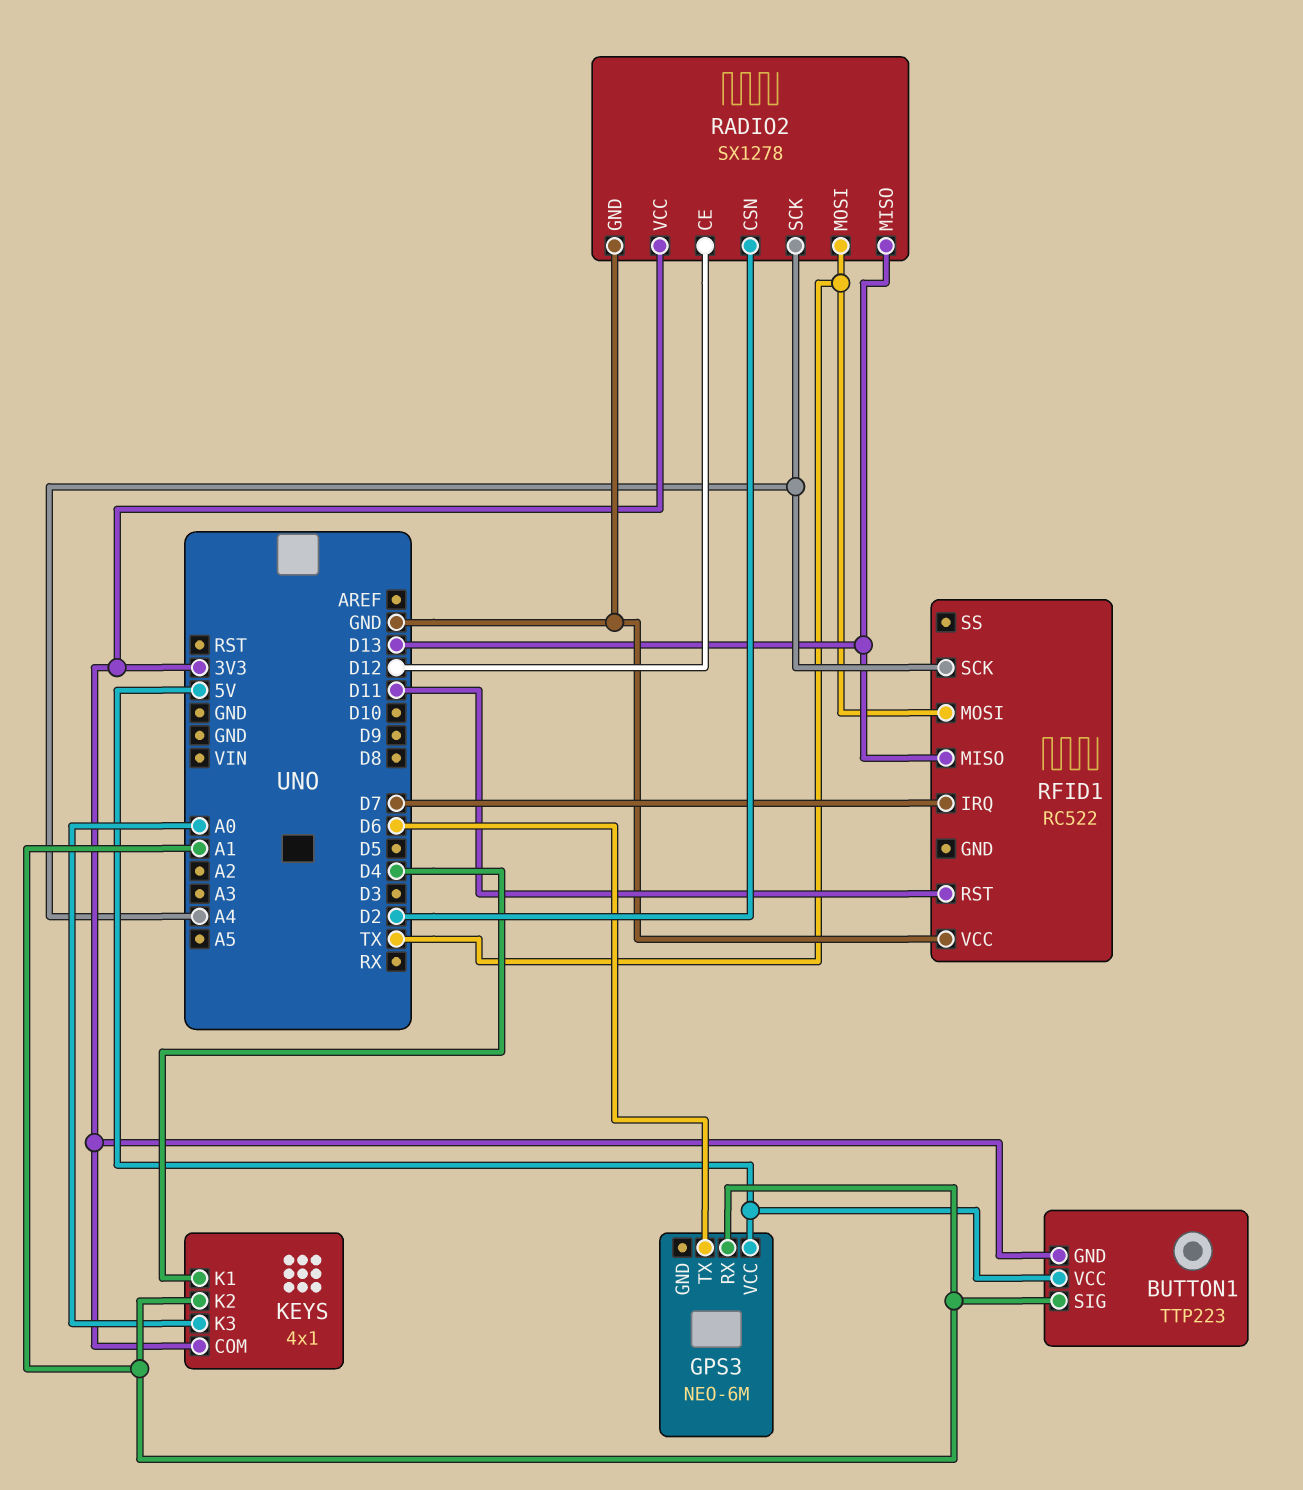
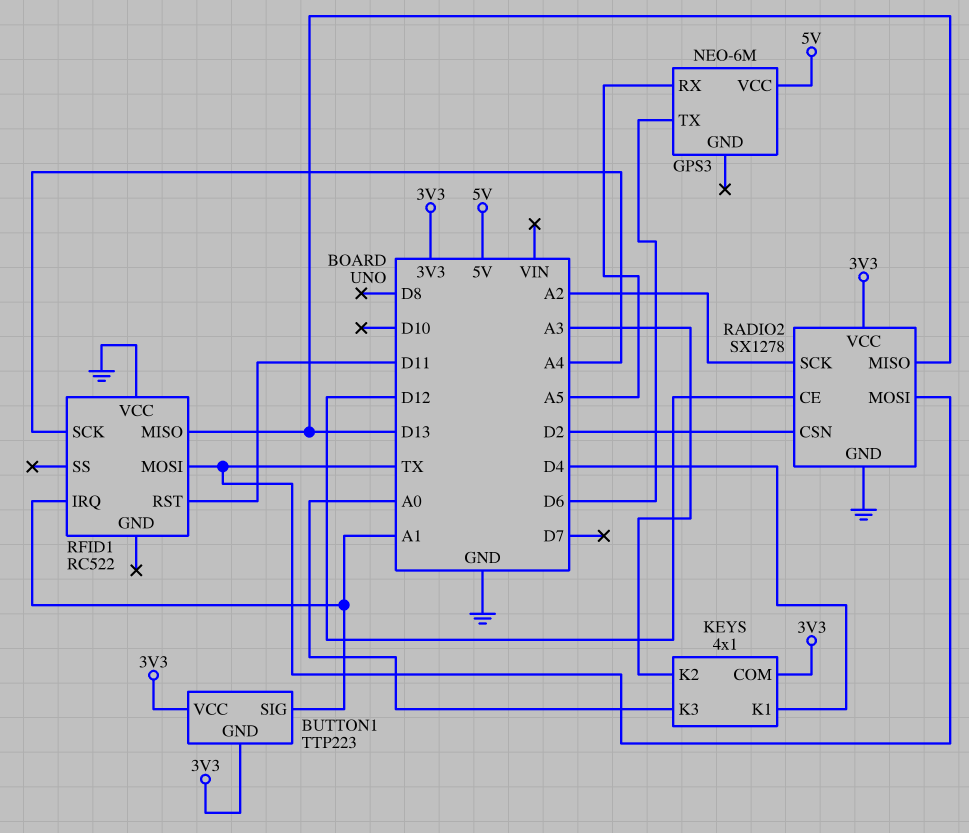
BUTTON1 pin VCC: 5V -> 3V3
GPS3 pin RX: A1 -> A5
KEYS pin K2: A1 -> A3
RADIO2 pin SCK: A4 -> A2
RFID1 pin IRQ: D7 -> A1

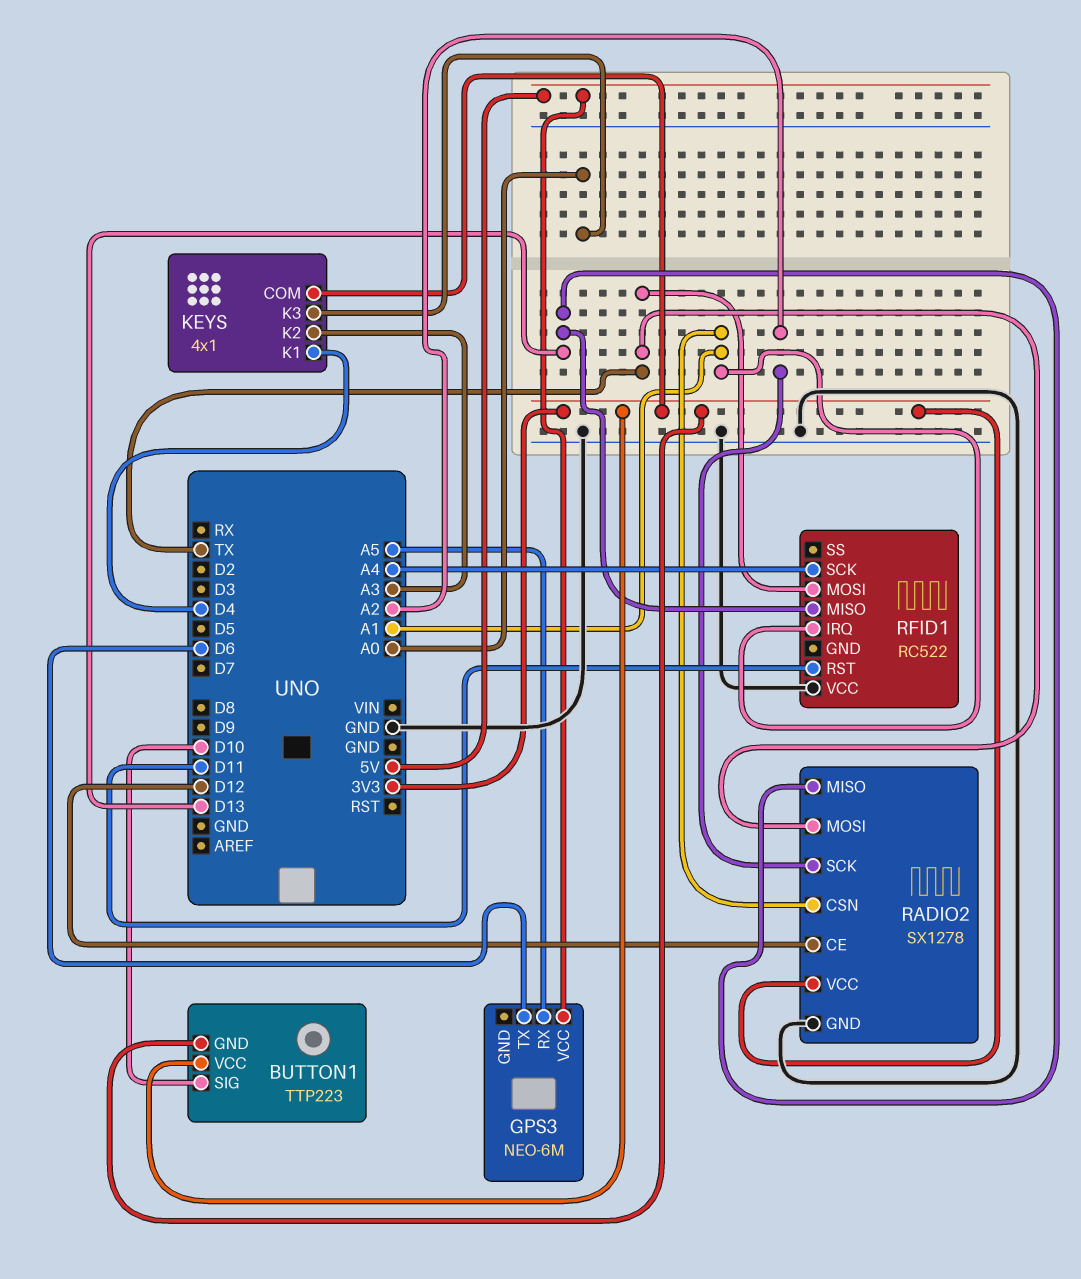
BUTTON1 pin SIG: A1 -> D10
RADIO2 pin CSN: D2 -> A1

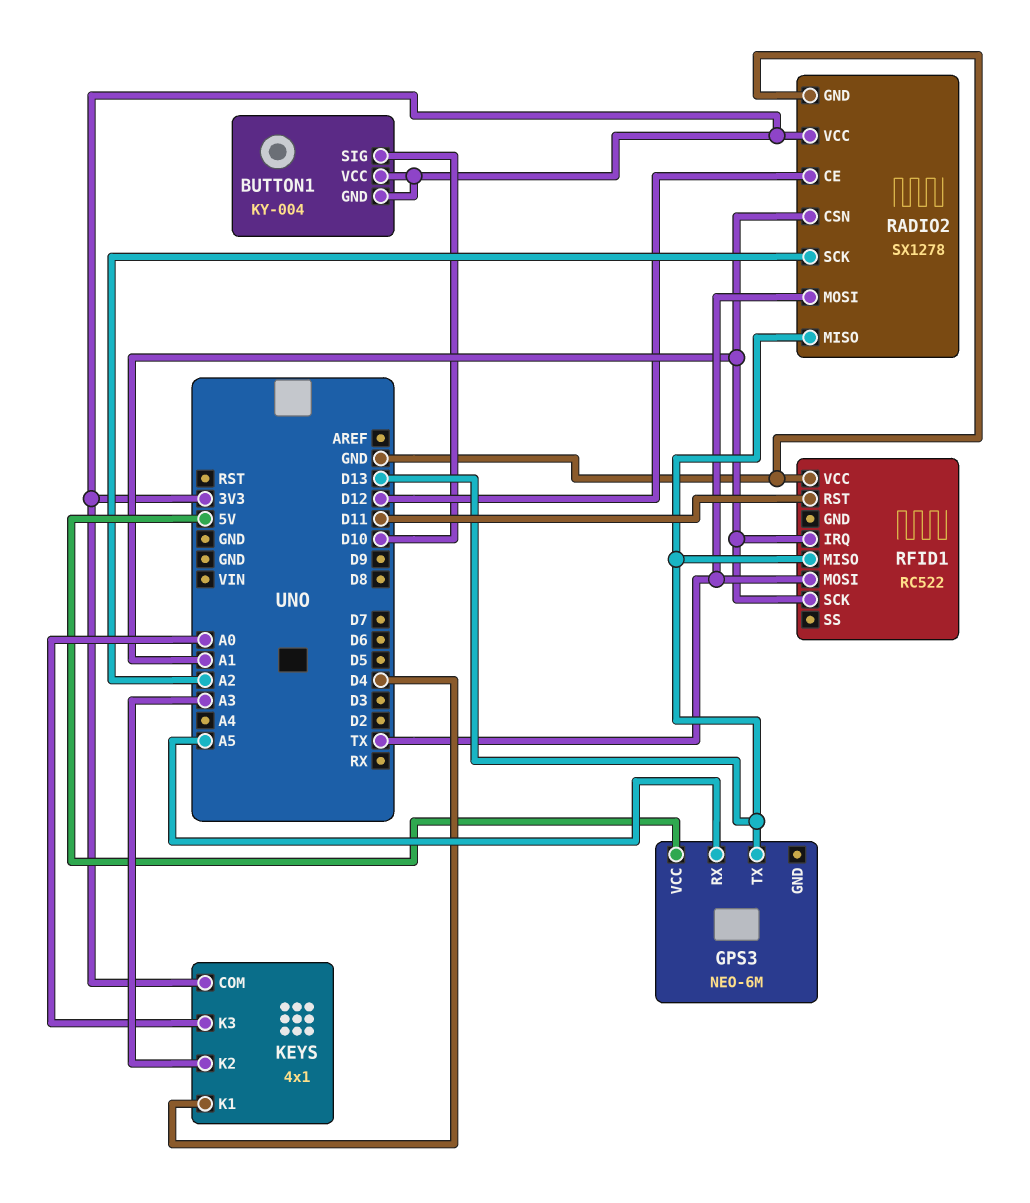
BUTTON1: TTP223 -> KY-004
GPS3 pin TX: D6 -> D13
RFID1 pin SCK: A4 -> A1

